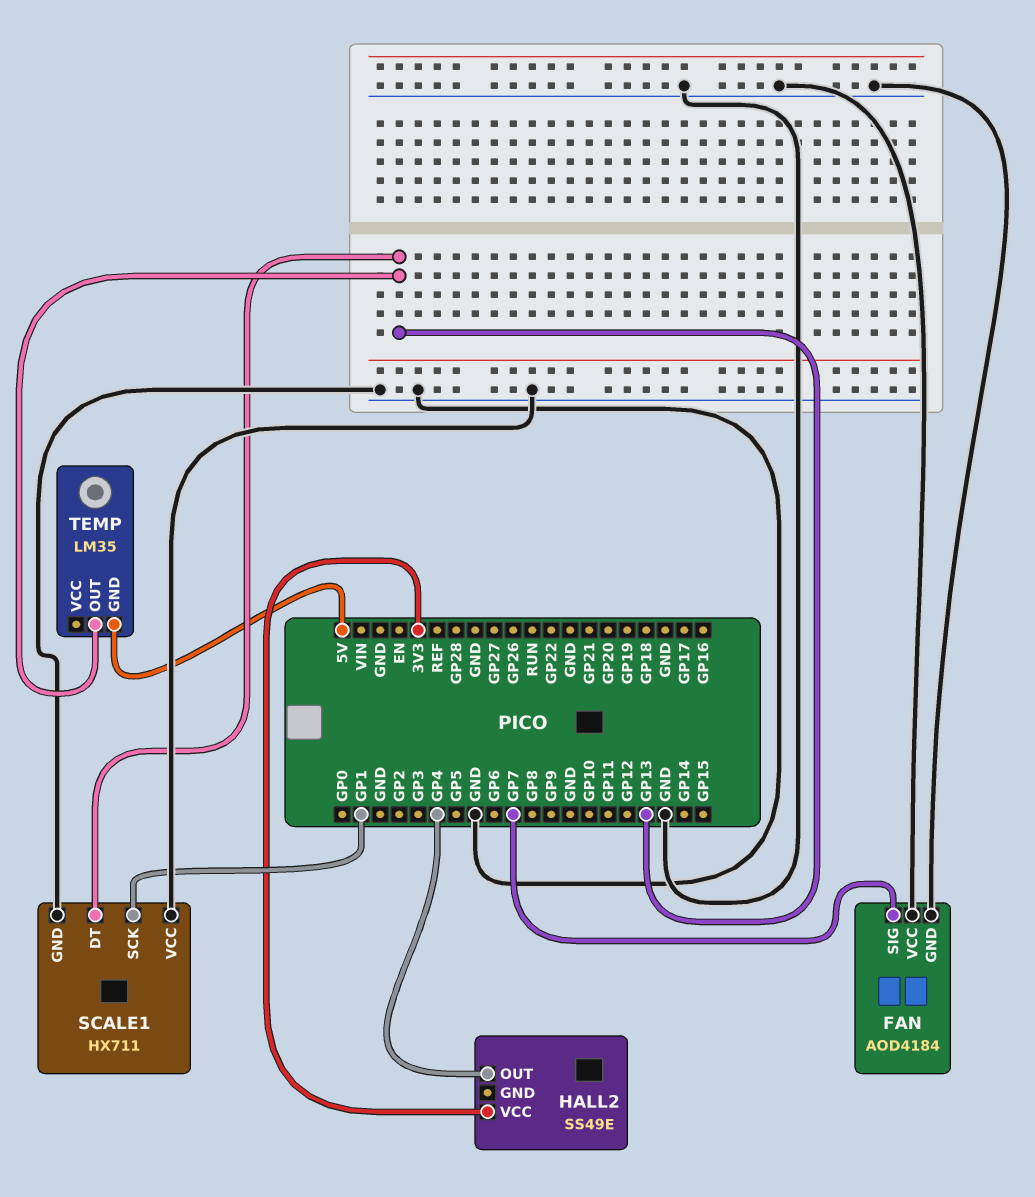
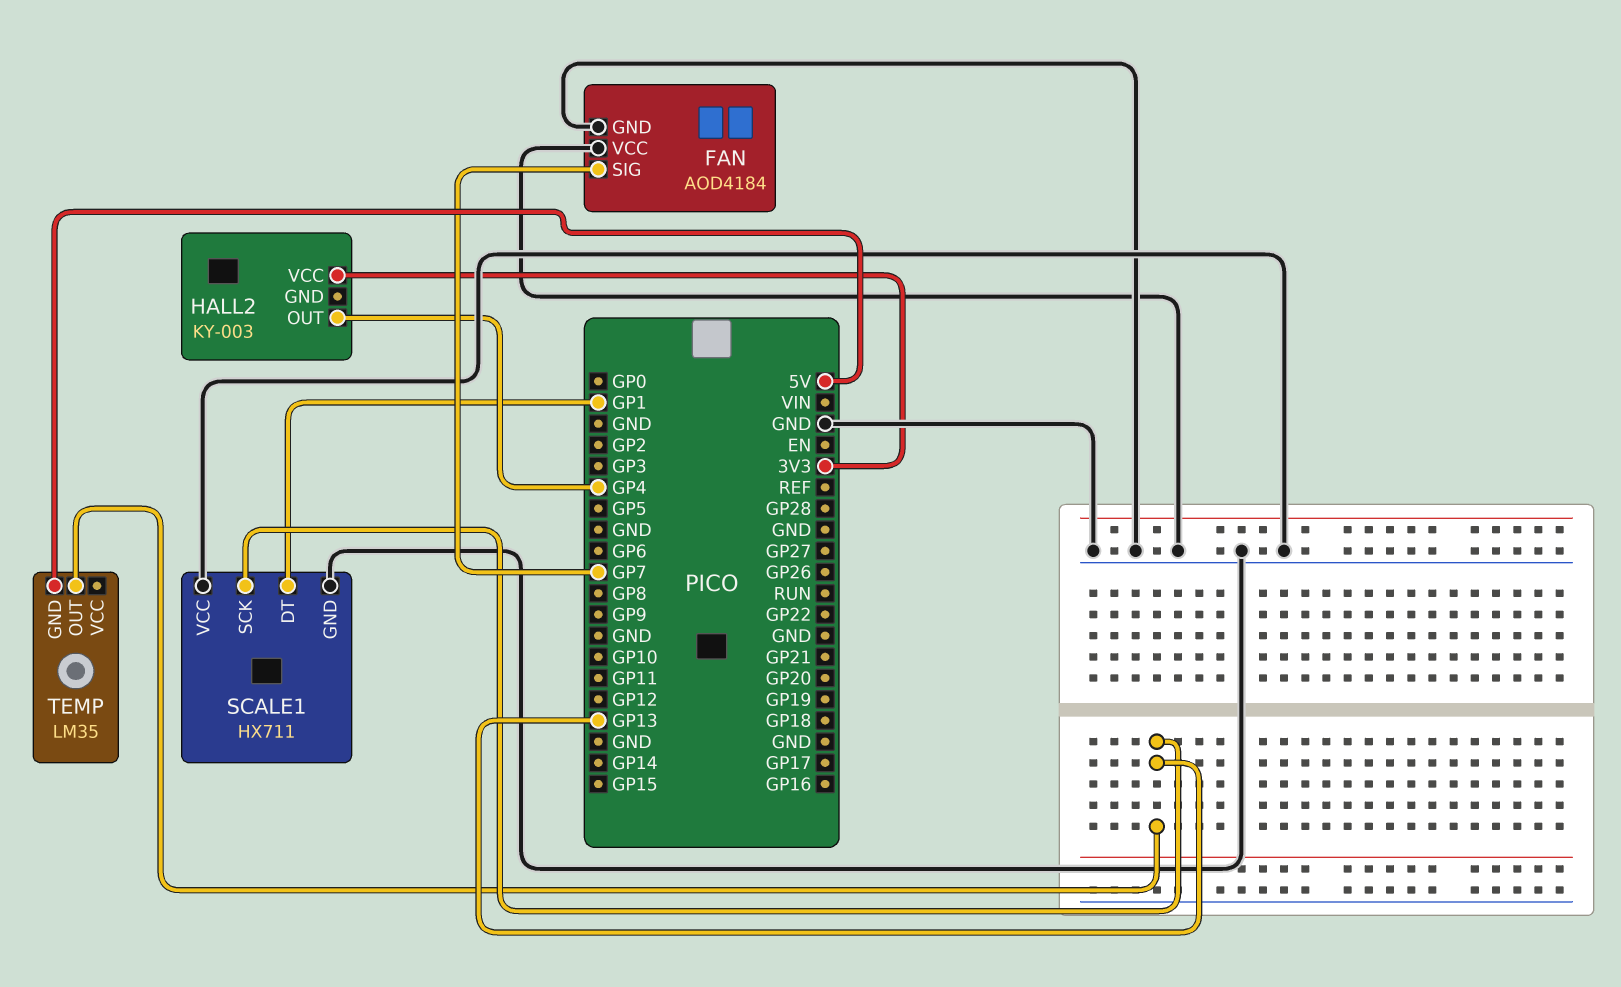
HALL2: SS49E -> KY-003
SCALE1 pin DT: GP13 -> GP1
SCALE1 pin SCK: GP1 -> GP13

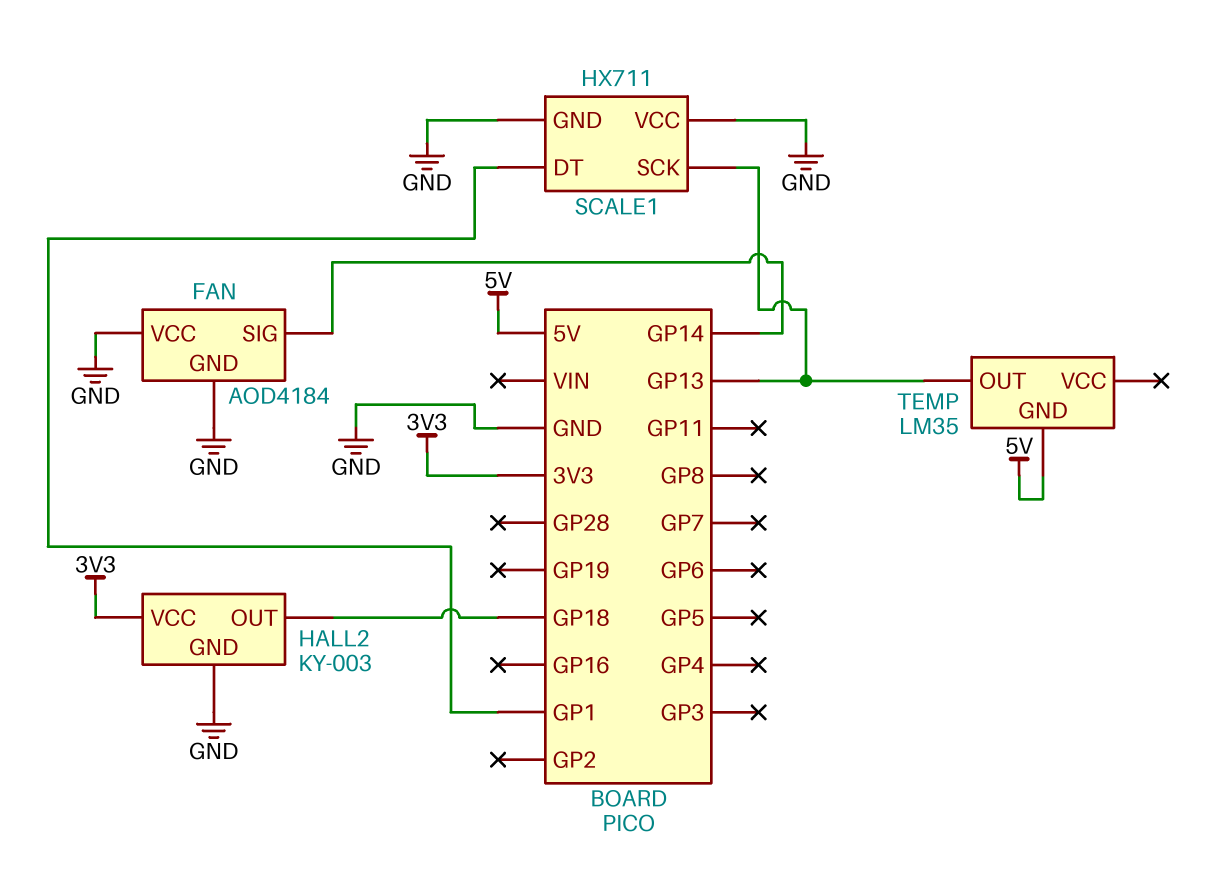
FAN pin SIG: GP7 -> GP14
HALL2 pin GND: none -> GND
HALL2 pin OUT: GP4 -> GP18

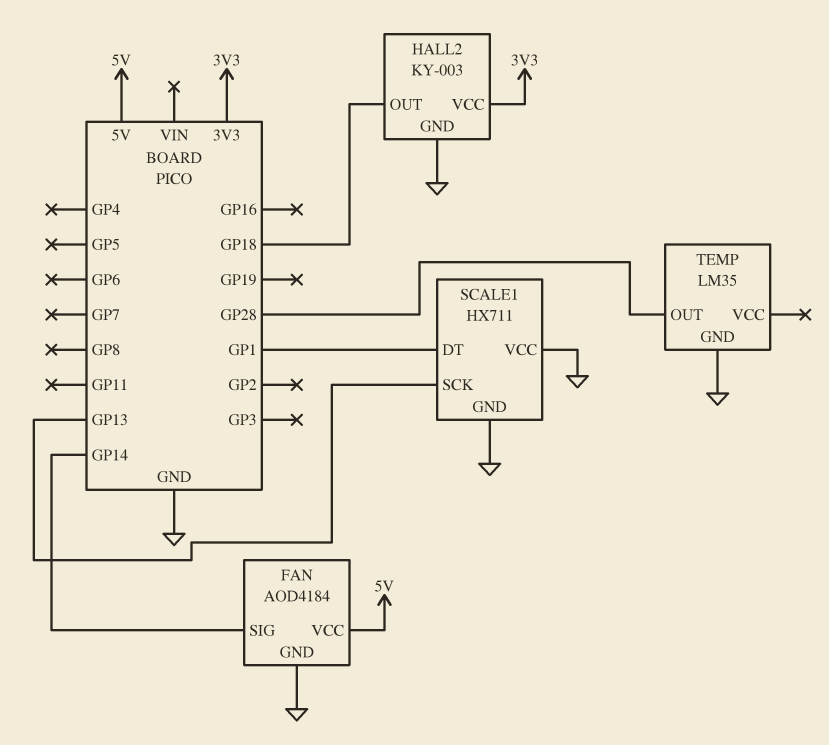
FAN pin VCC: GND -> 5V
TEMP pin GND: 5V -> GND
TEMP pin OUT: GP13 -> GP28

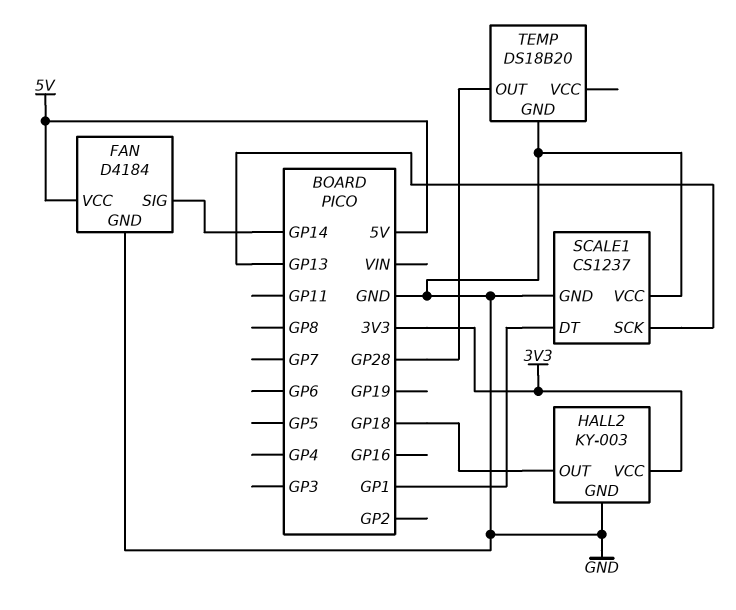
FAN: AOD4184 -> D4184
SCALE1: HX711 -> CS1237
TEMP: LM35 -> DS18B20

